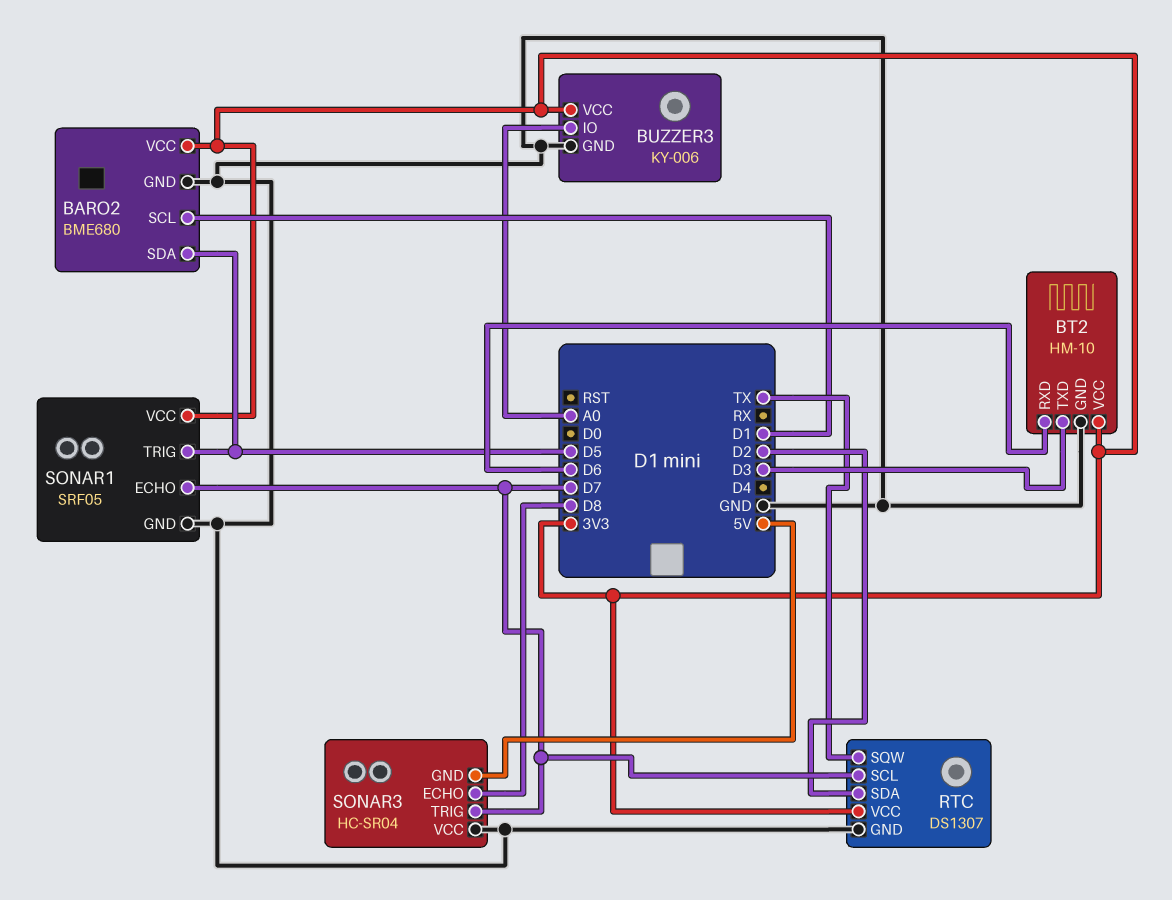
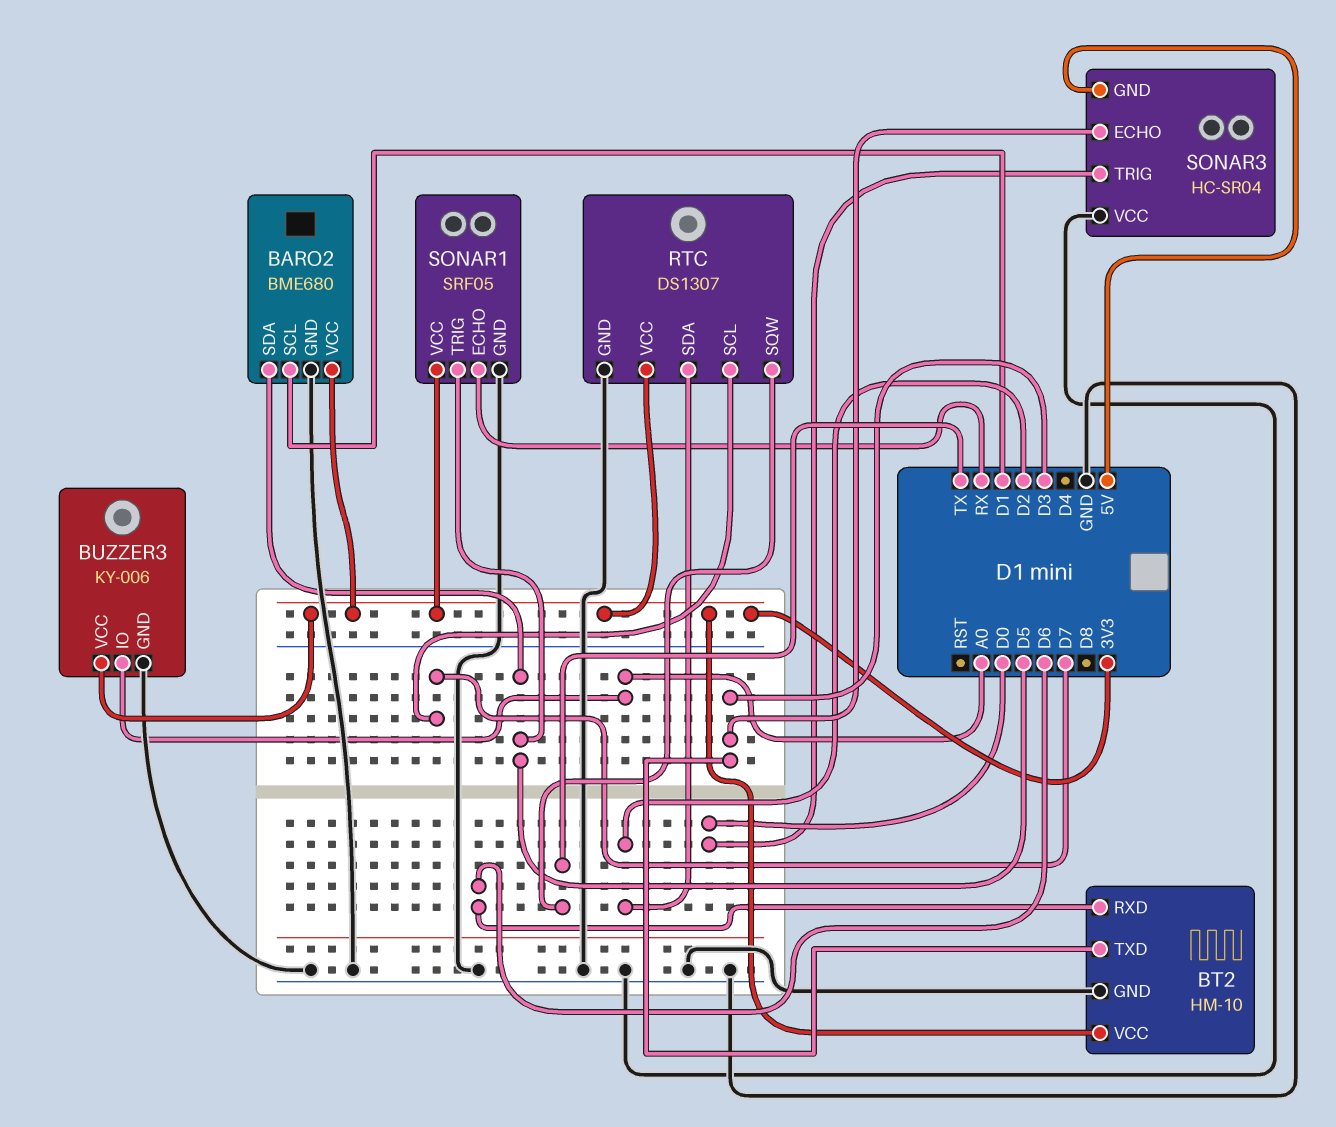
SONAR1 pin ECHO: D7 -> RX
SONAR3 pin ECHO: D8 -> D3
SONAR3 pin TRIG: D7 -> D0

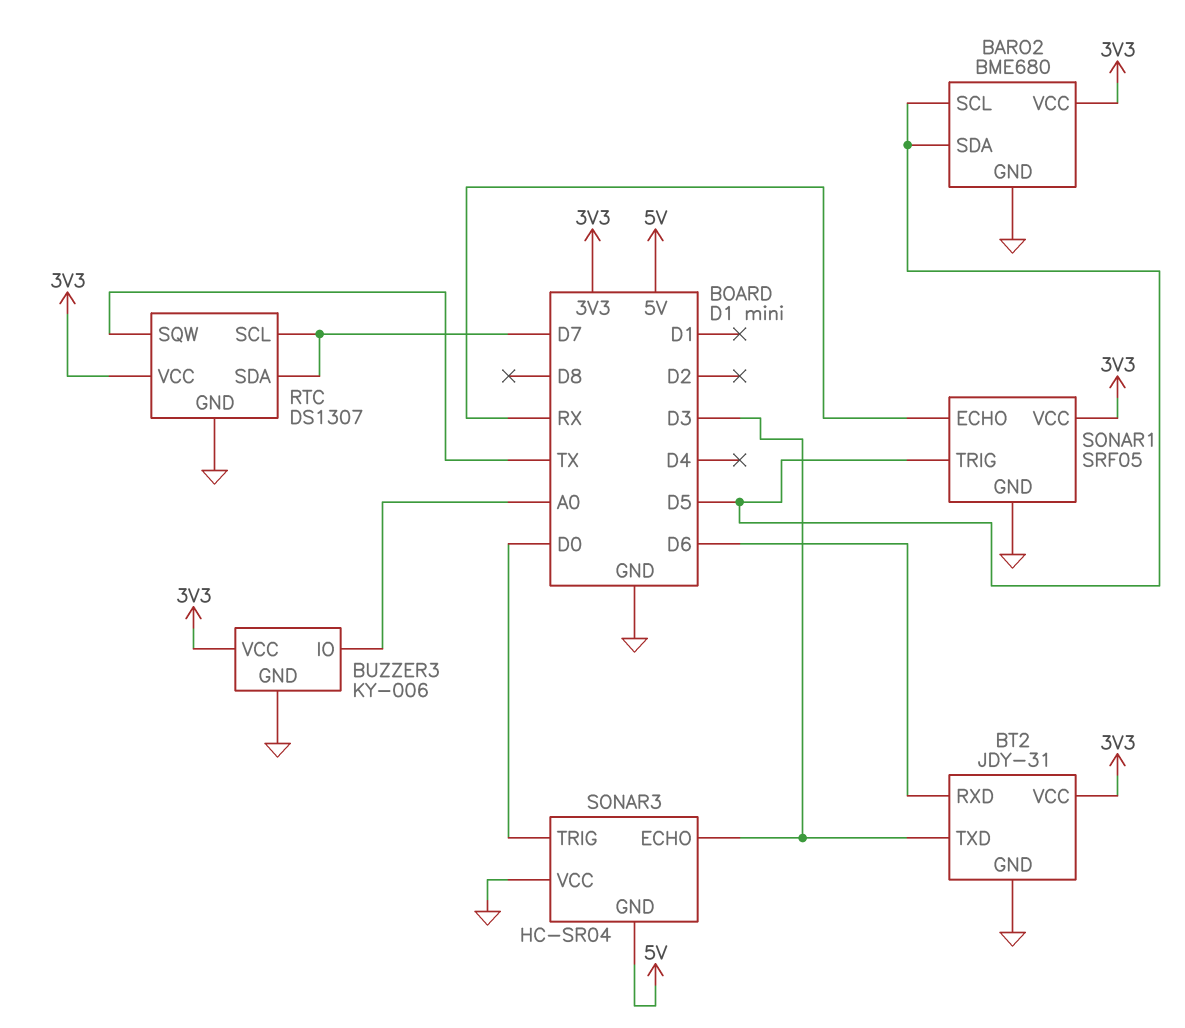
BARO2 pin SCL: D1 -> D5
BT2: HM-10 -> JDY-31
RTC pin SDA: D2 -> D7

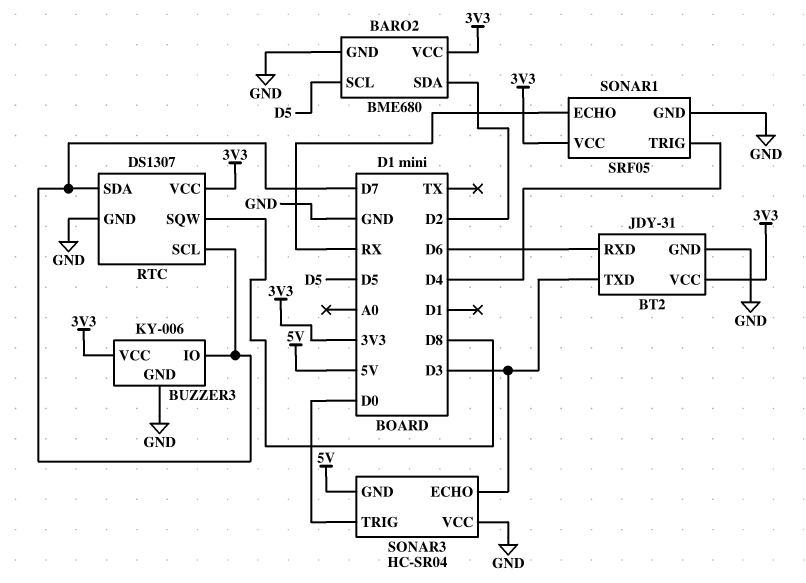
BARO2 pin SDA: D5 -> D2
BUZZER3 pin IO: A0 -> D7
RTC pin SQW: TX -> D8
SONAR1 pin TRIG: D5 -> D4

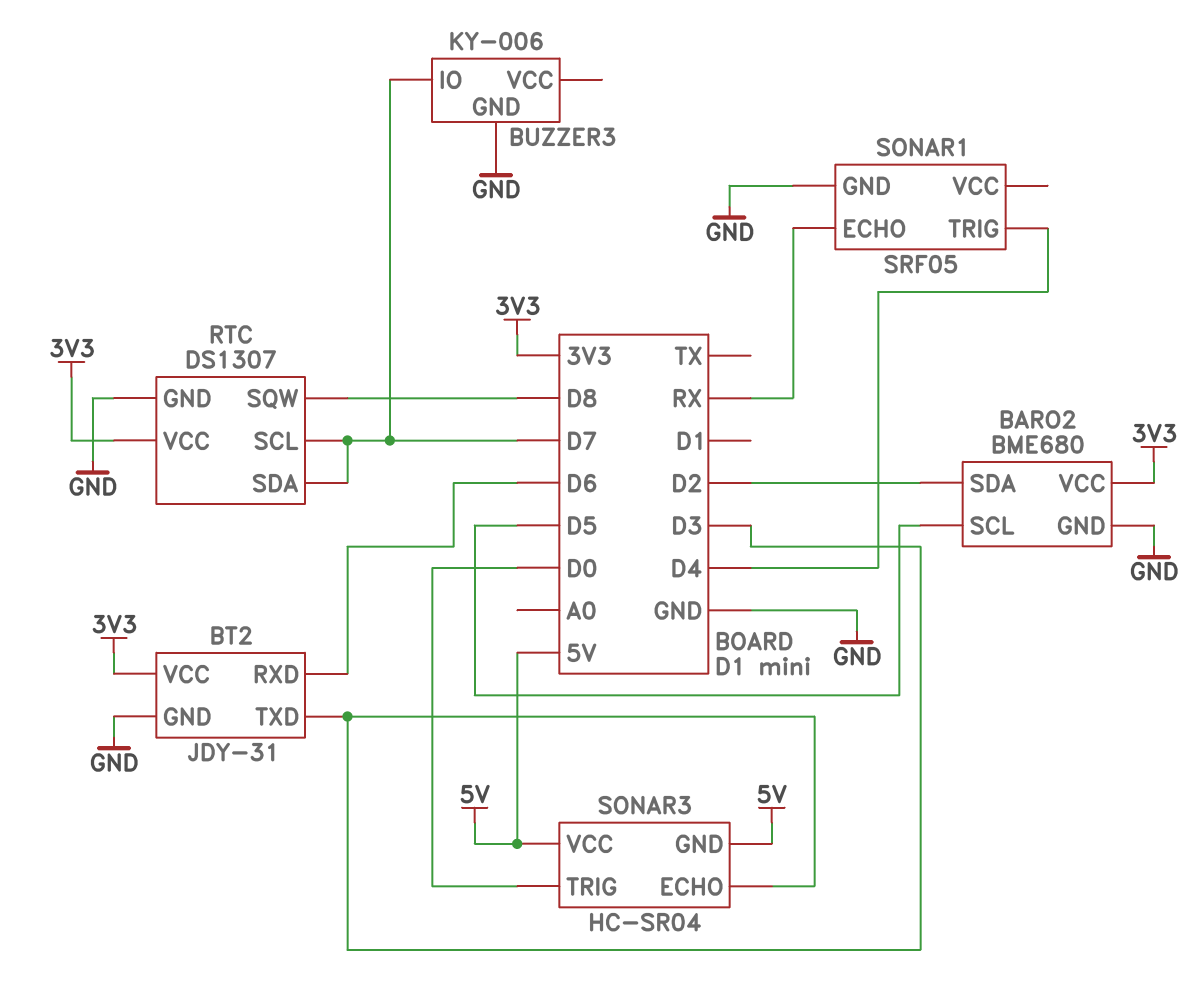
BUZZER3 pin VCC: 3V3 -> none
SONAR1 pin VCC: 3V3 -> none
SONAR3 pin VCC: GND -> 5V

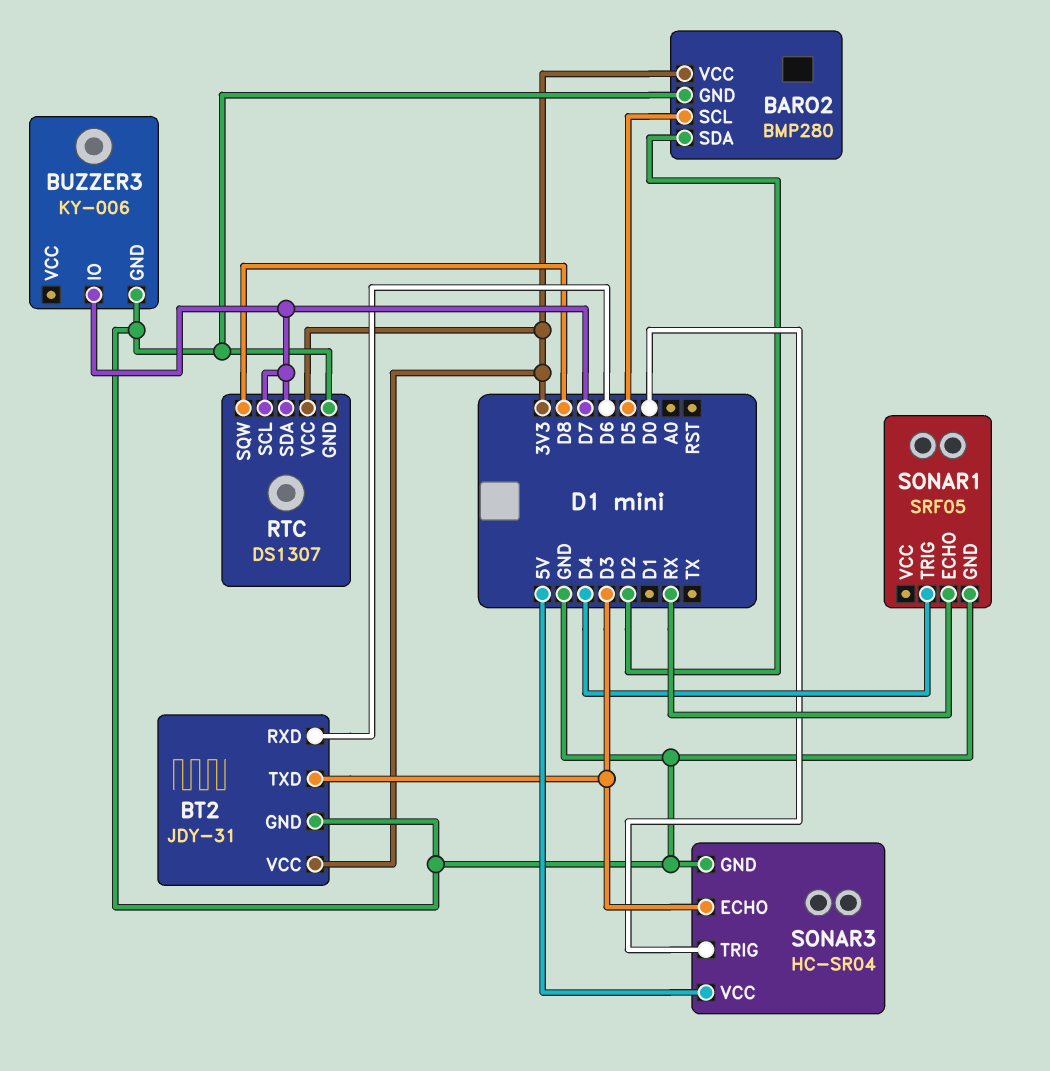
BARO2: BME680 -> BMP280
SONAR3 pin GND: 5V -> GND

